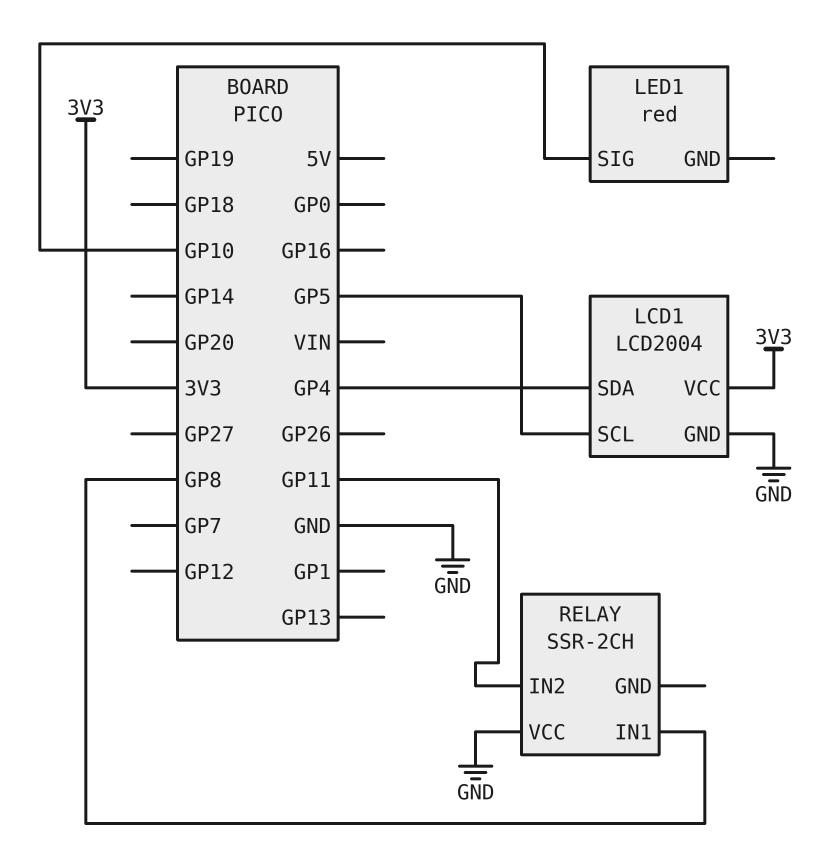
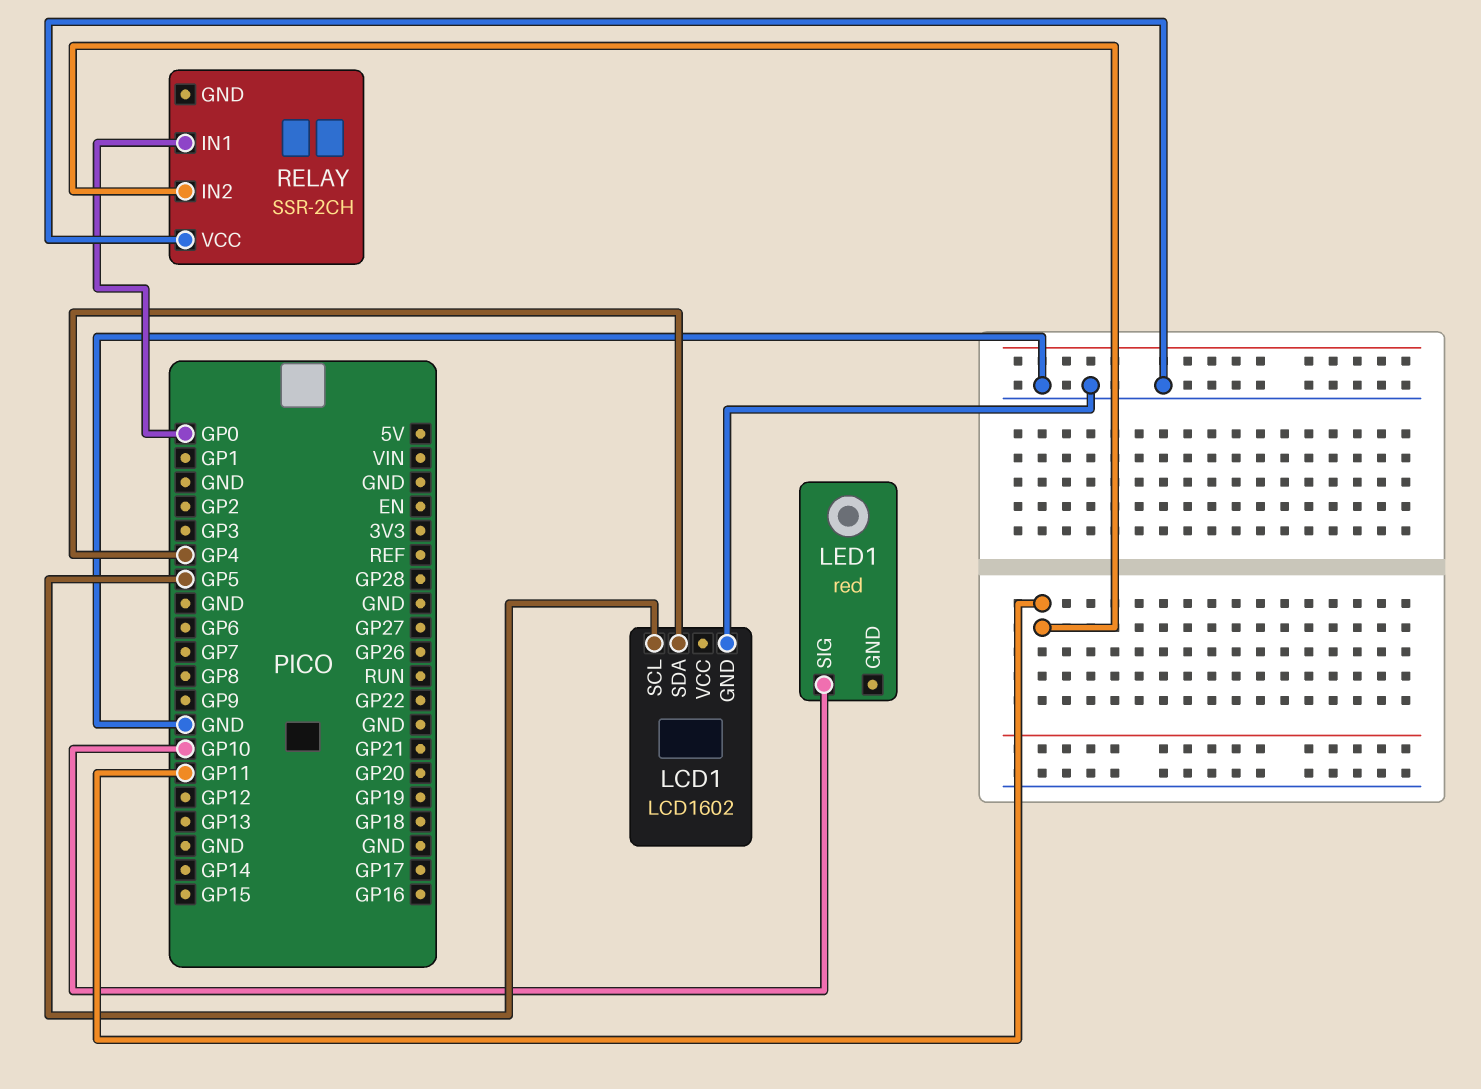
LCD1: LCD2004 -> LCD1602
LCD1 pin VCC: 3V3 -> none
RELAY pin IN1: GP8 -> GP0

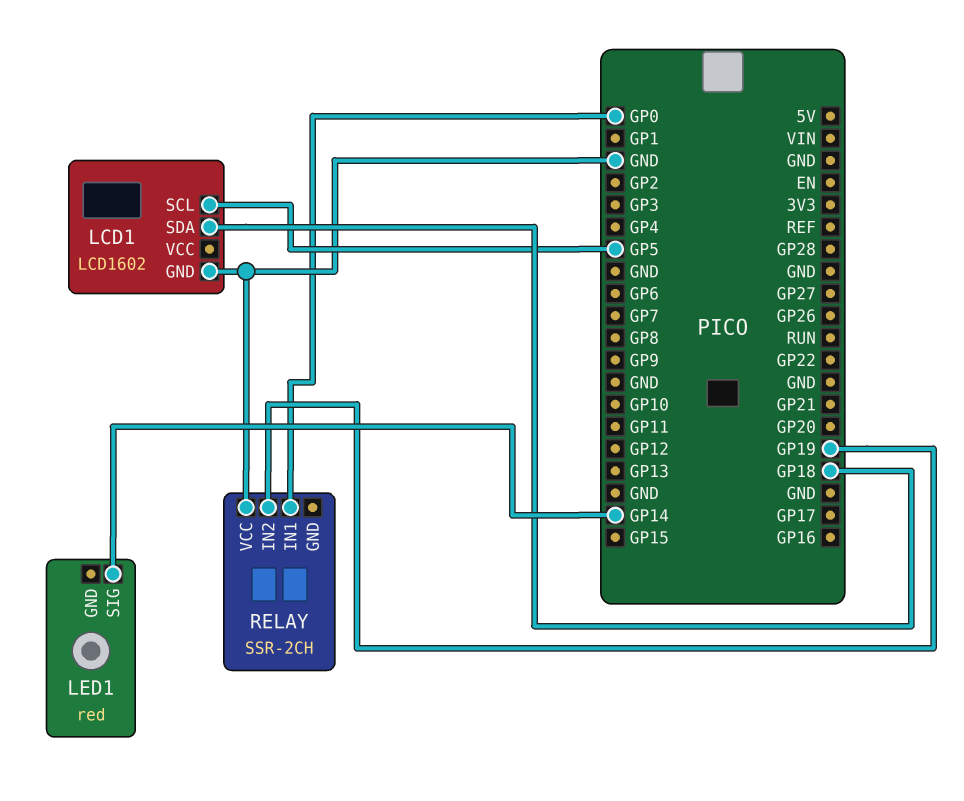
LCD1 pin SDA: GP4 -> GP18
LED1 pin SIG: GP10 -> GP14
RELAY pin IN2: GP11 -> GP19

